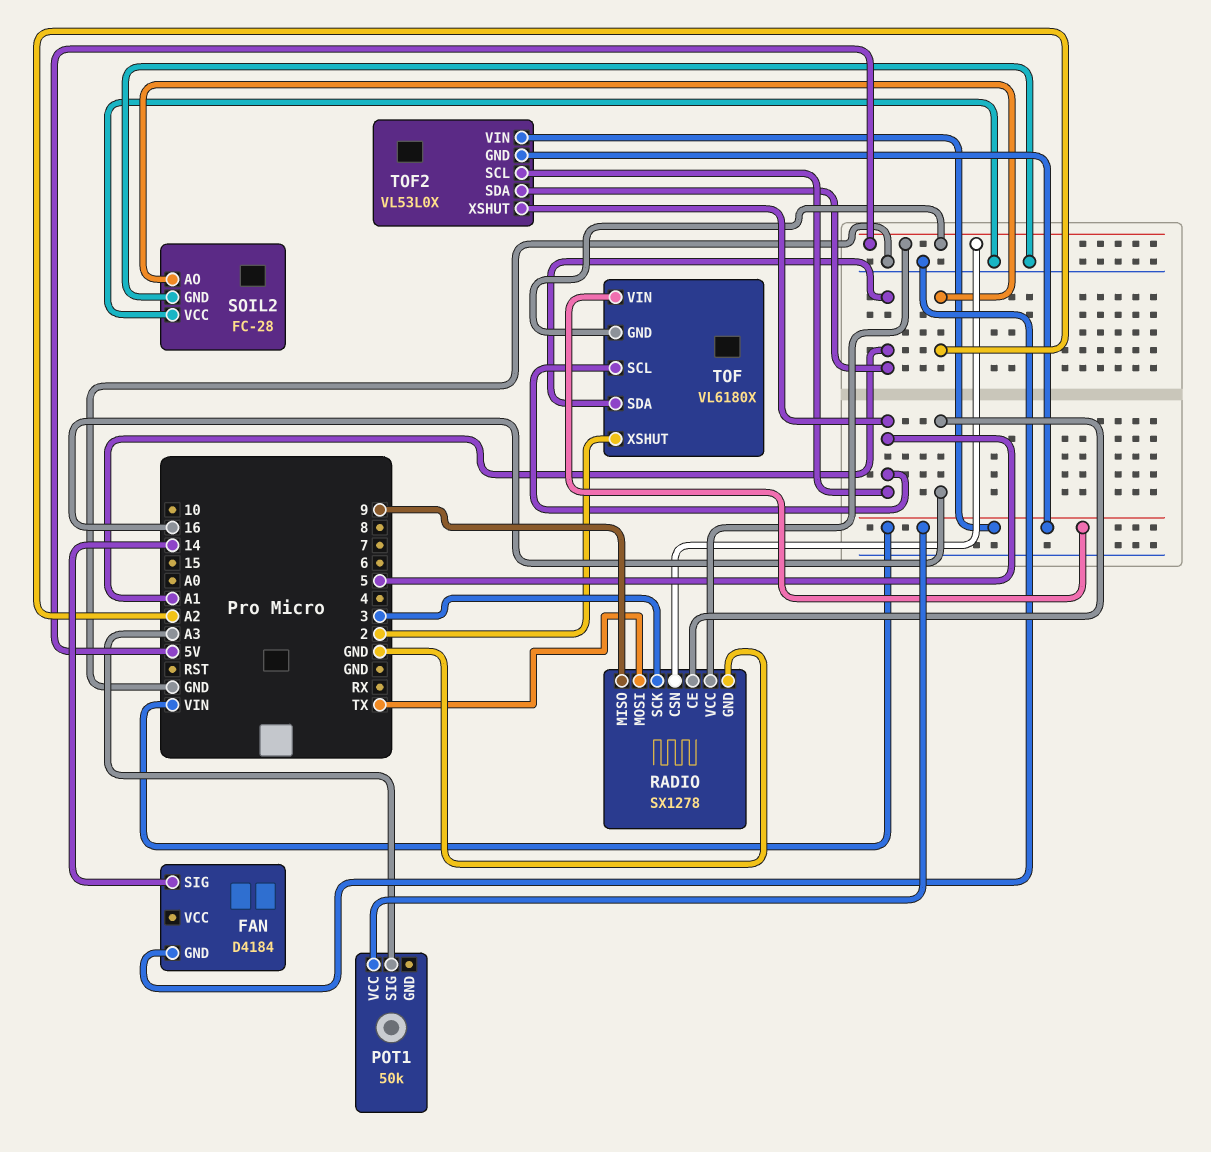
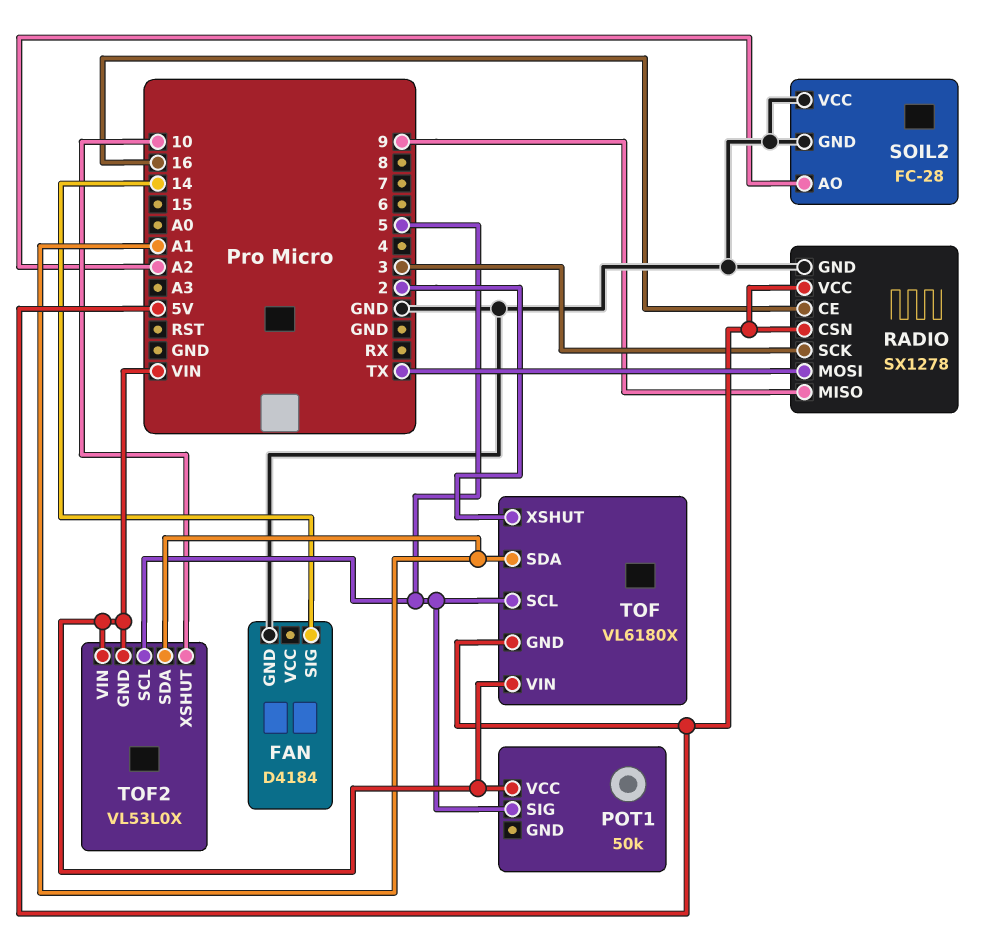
POT1 pin SIG: A3 -> 5
TOF2 pin XSHUT: 5 -> 10

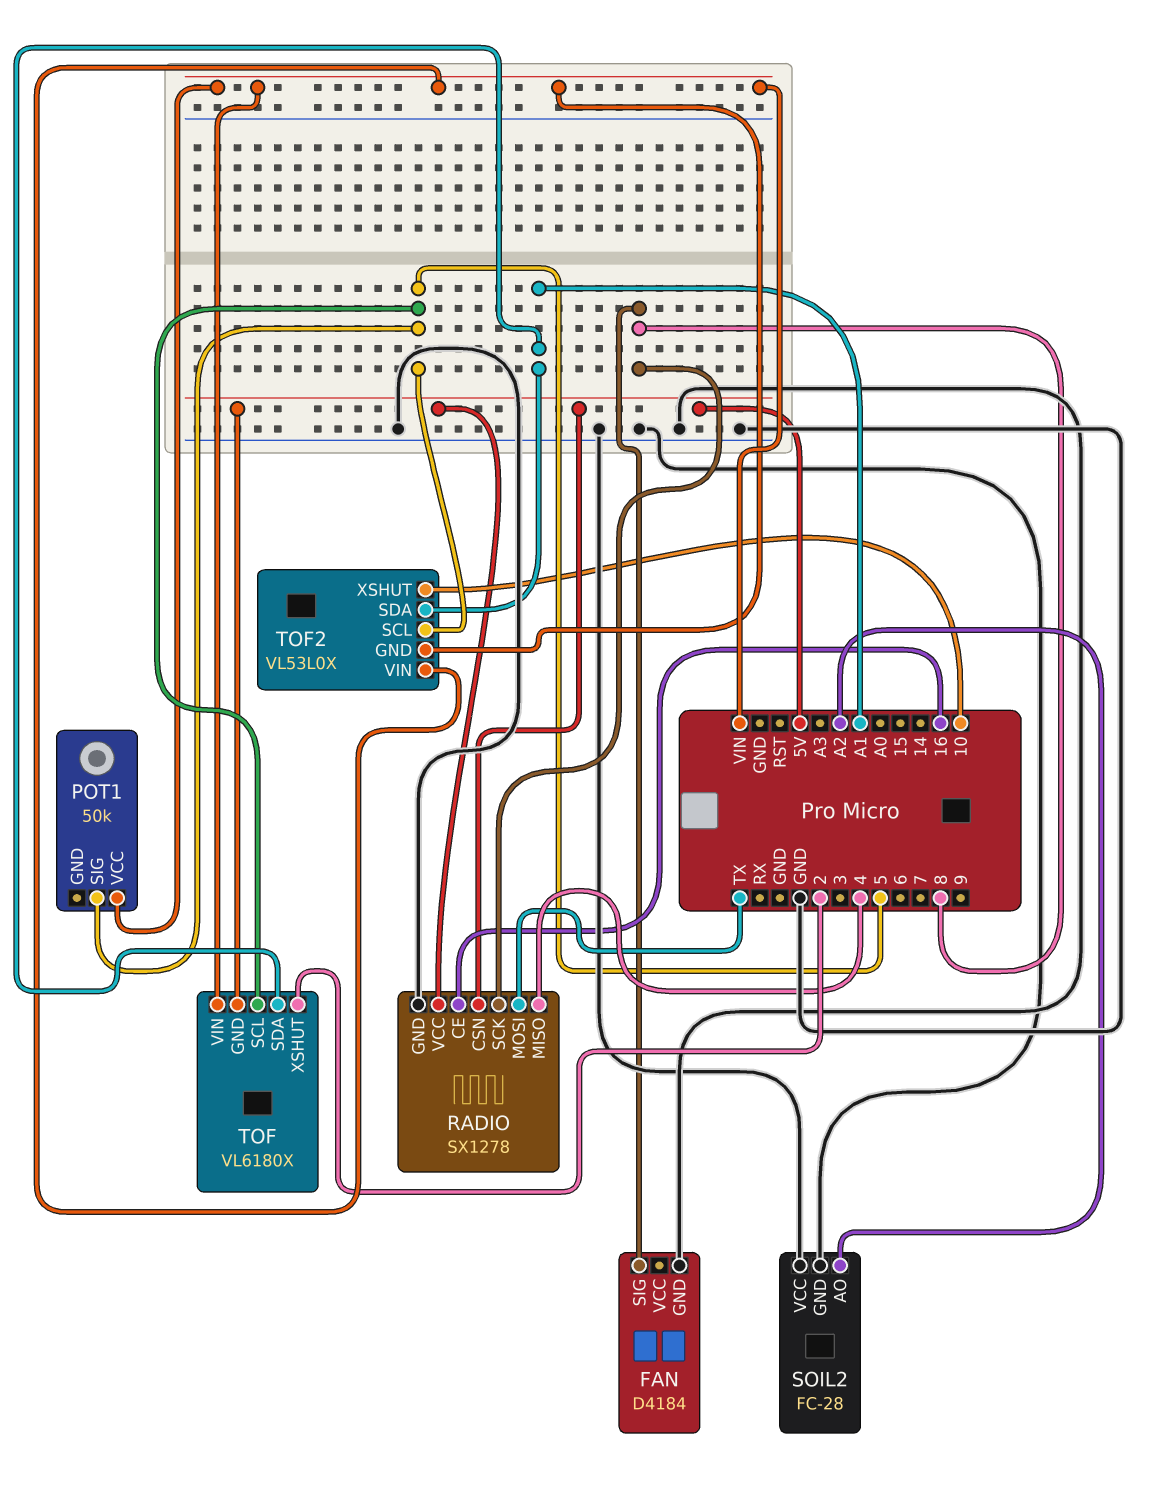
FAN pin SIG: 14 -> 8
RADIO pin MISO: 9 -> 4
RADIO pin SCK: 3 -> 8

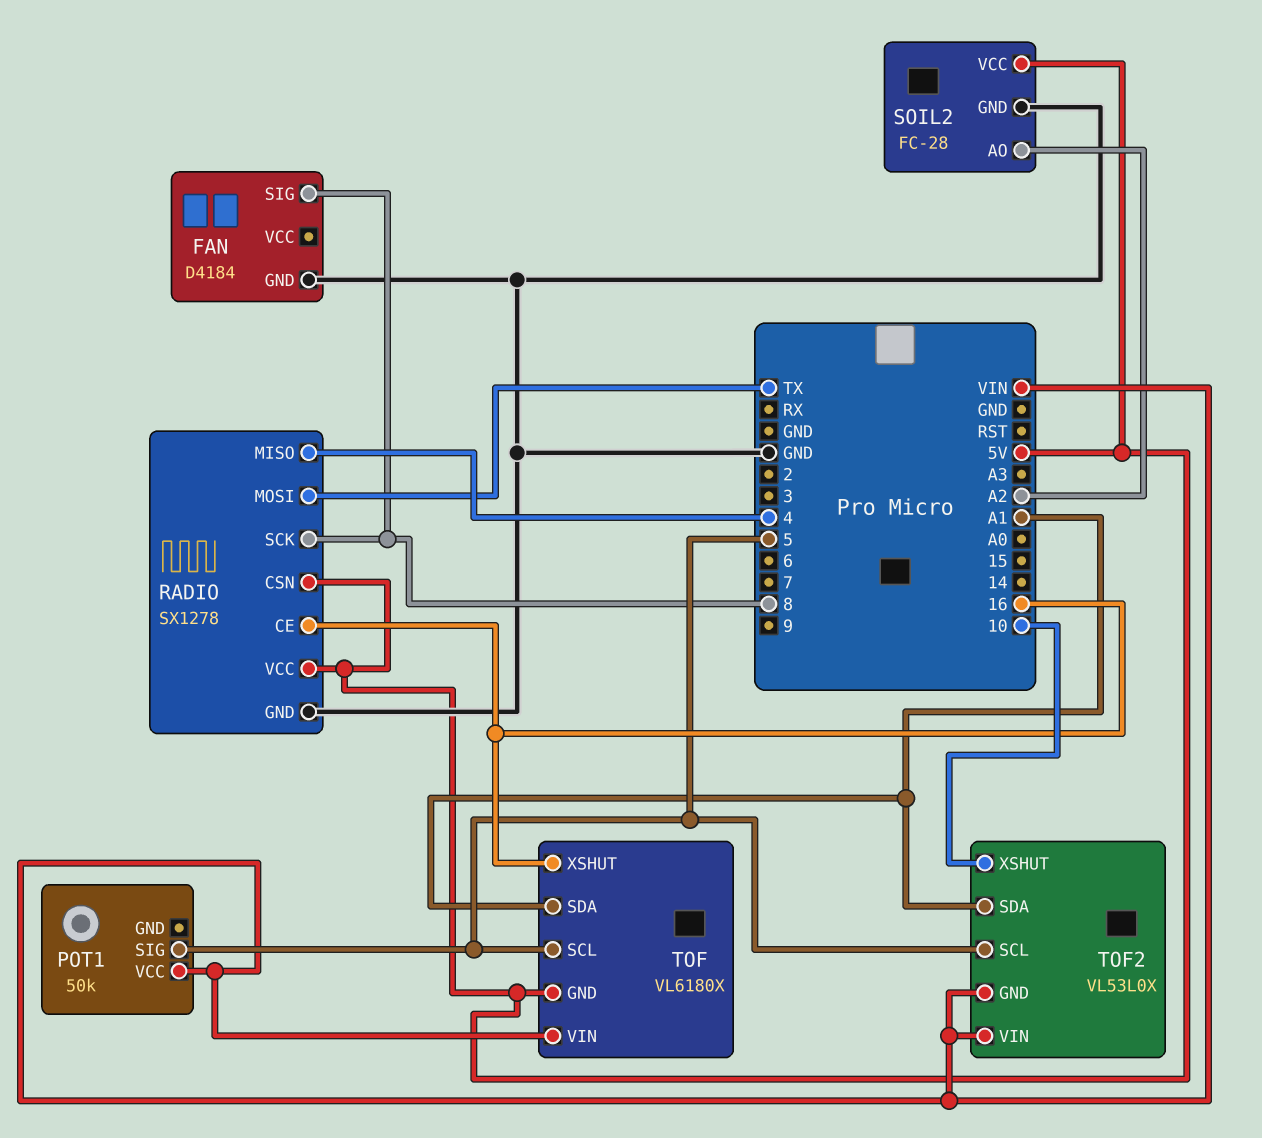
SOIL2 pin VCC: GND -> 5V
TOF pin XSHUT: 2 -> 16

